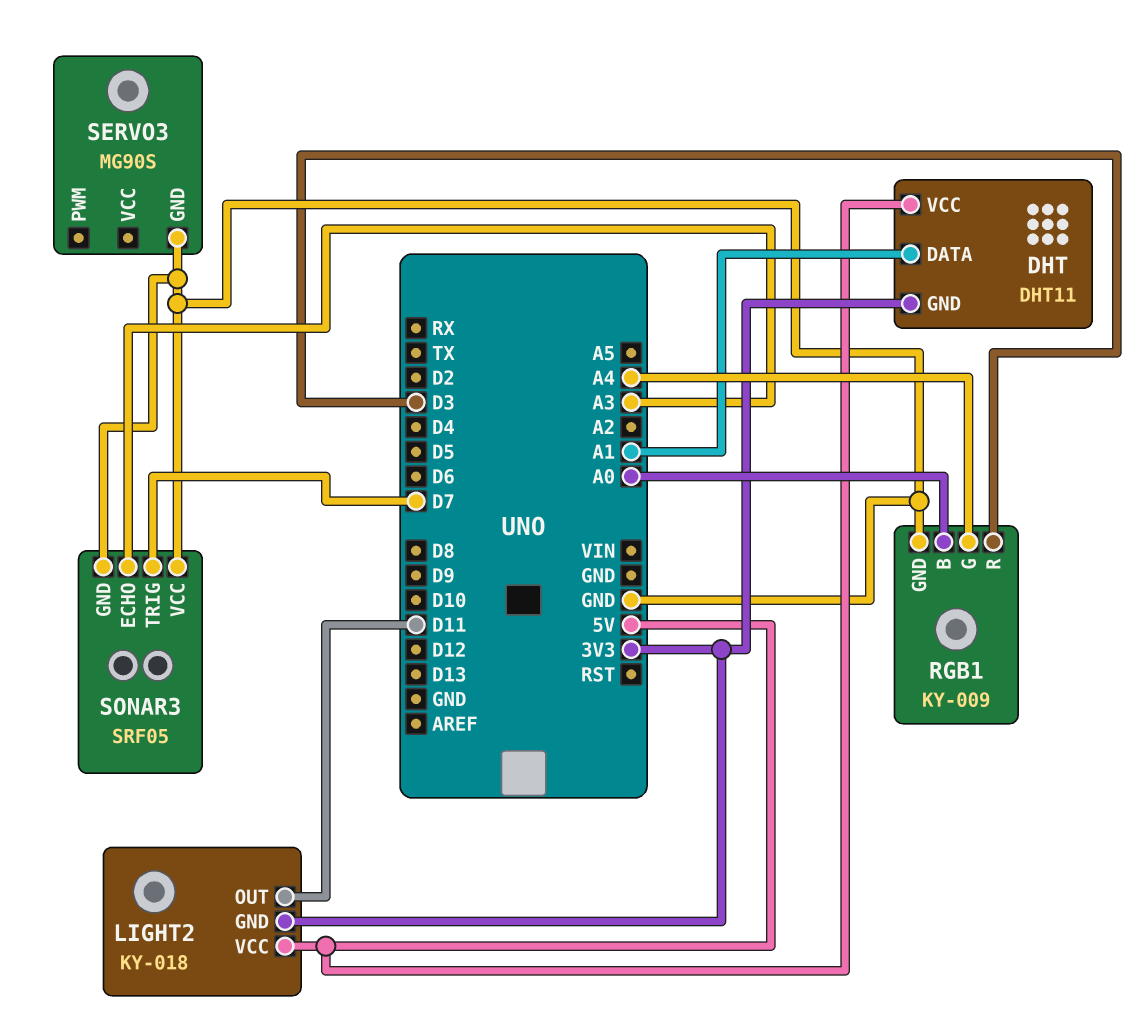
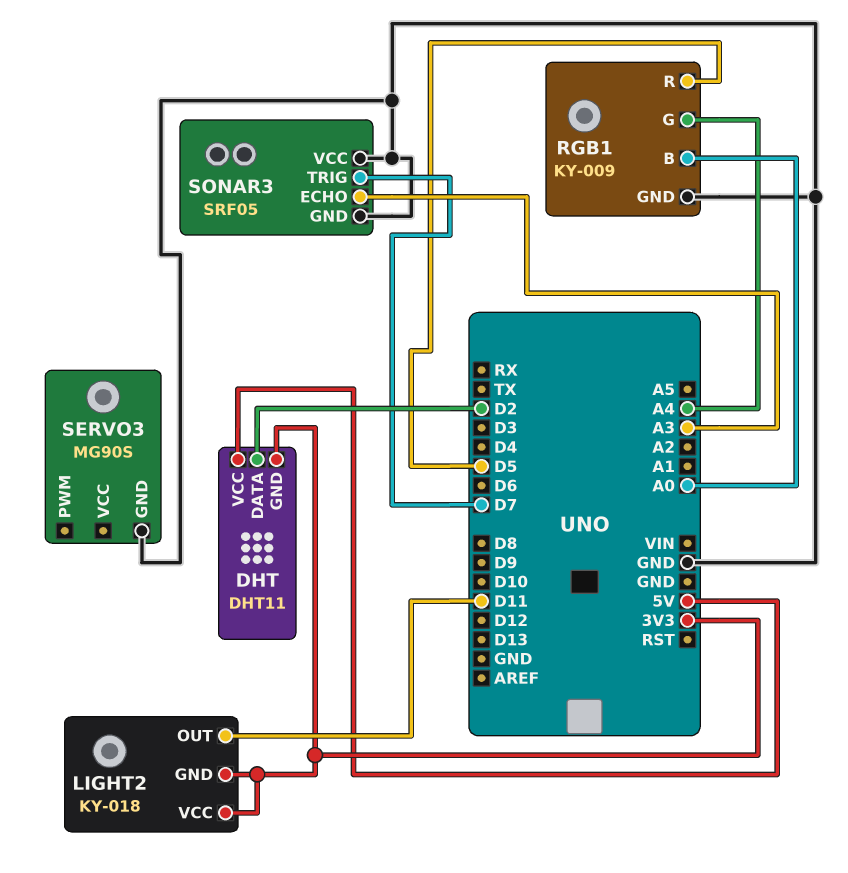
DHT pin DATA: A1 -> D2
LIGHT2 pin VCC: 5V -> 3V3
RGB1 pin R: D3 -> D5

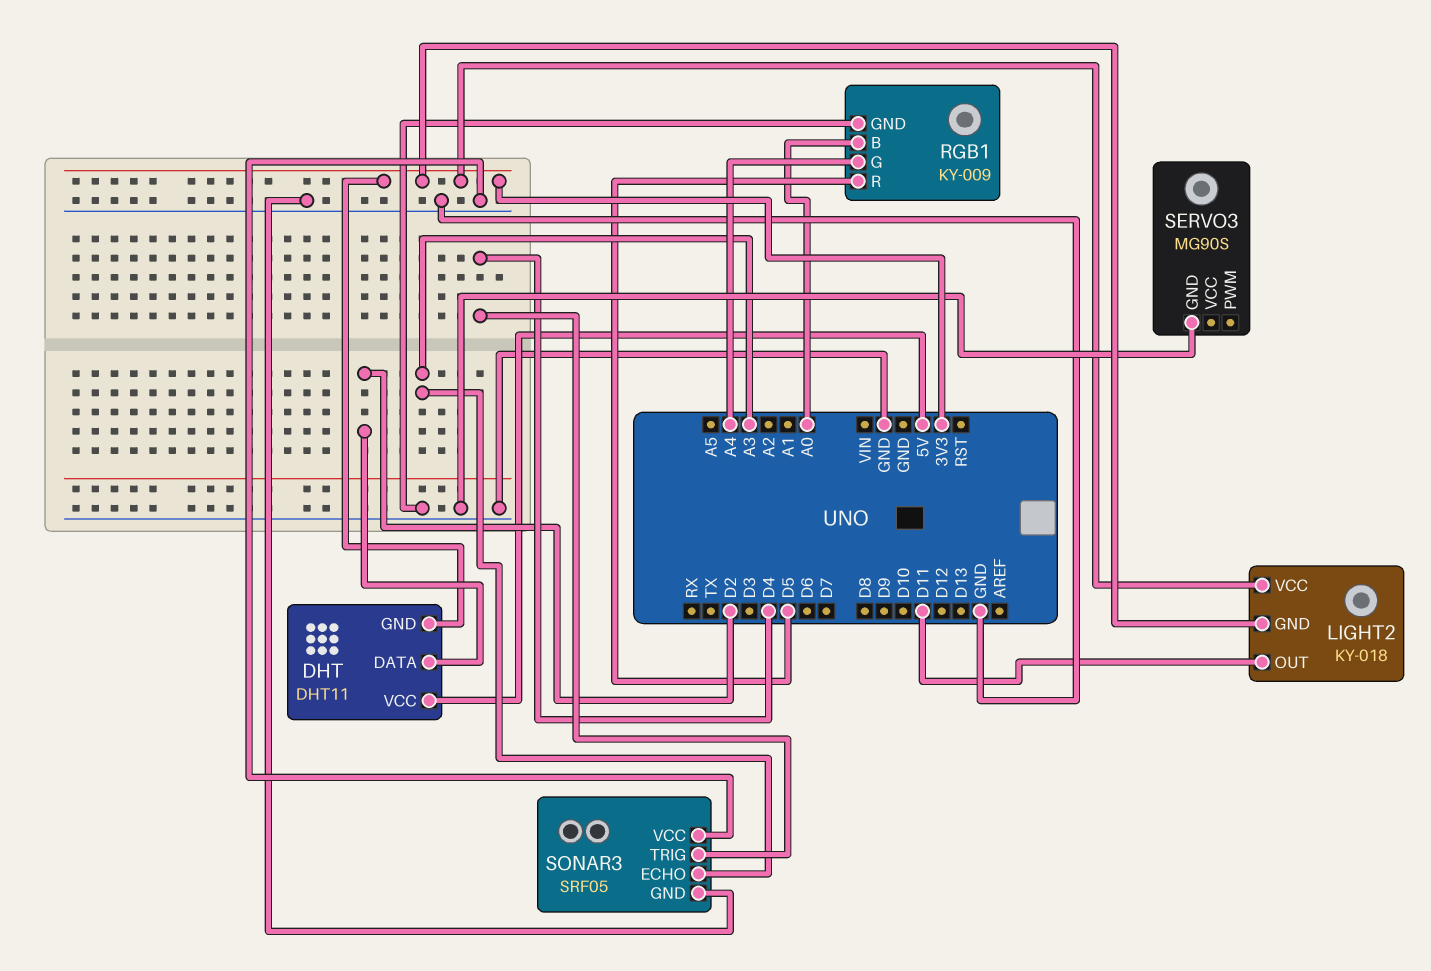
SONAR3 pin TRIG: D7 -> D4

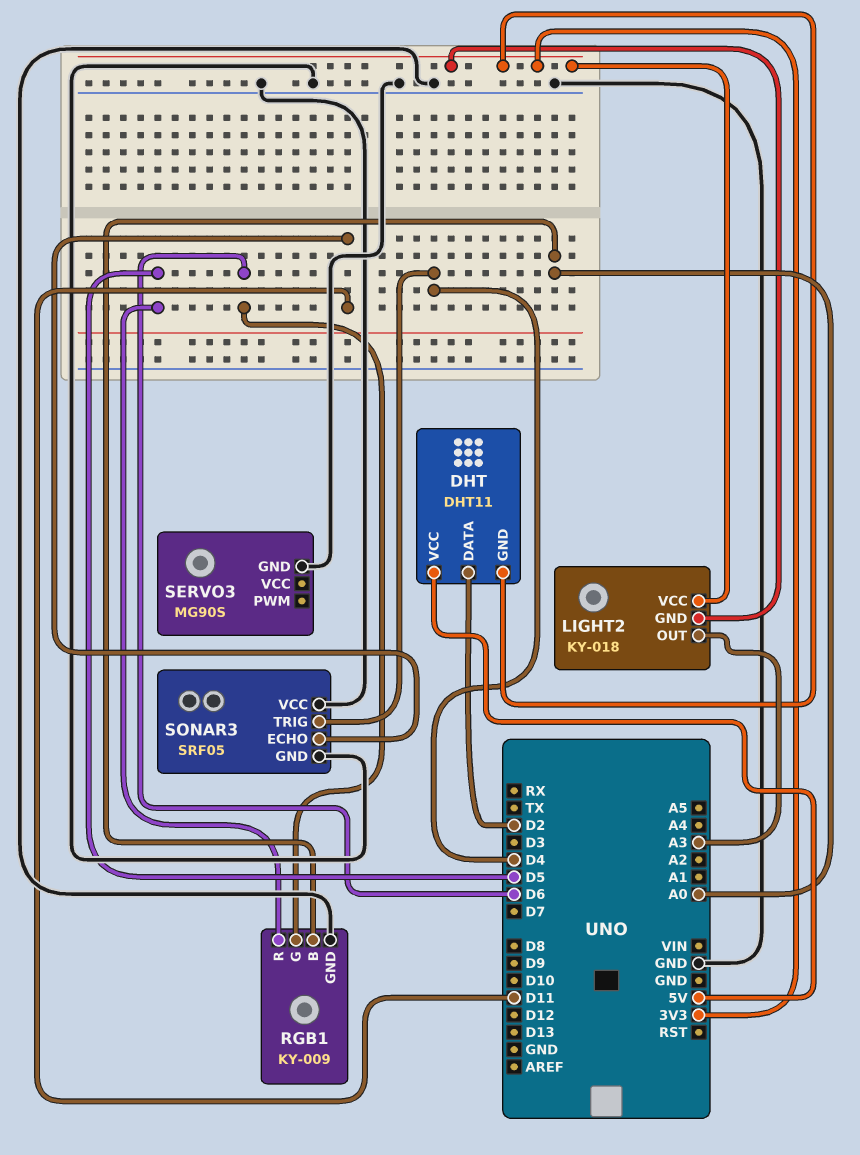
LIGHT2 pin OUT: D11 -> A3
RGB1 pin G: A4 -> D6
SONAR3 pin ECHO: A3 -> D11

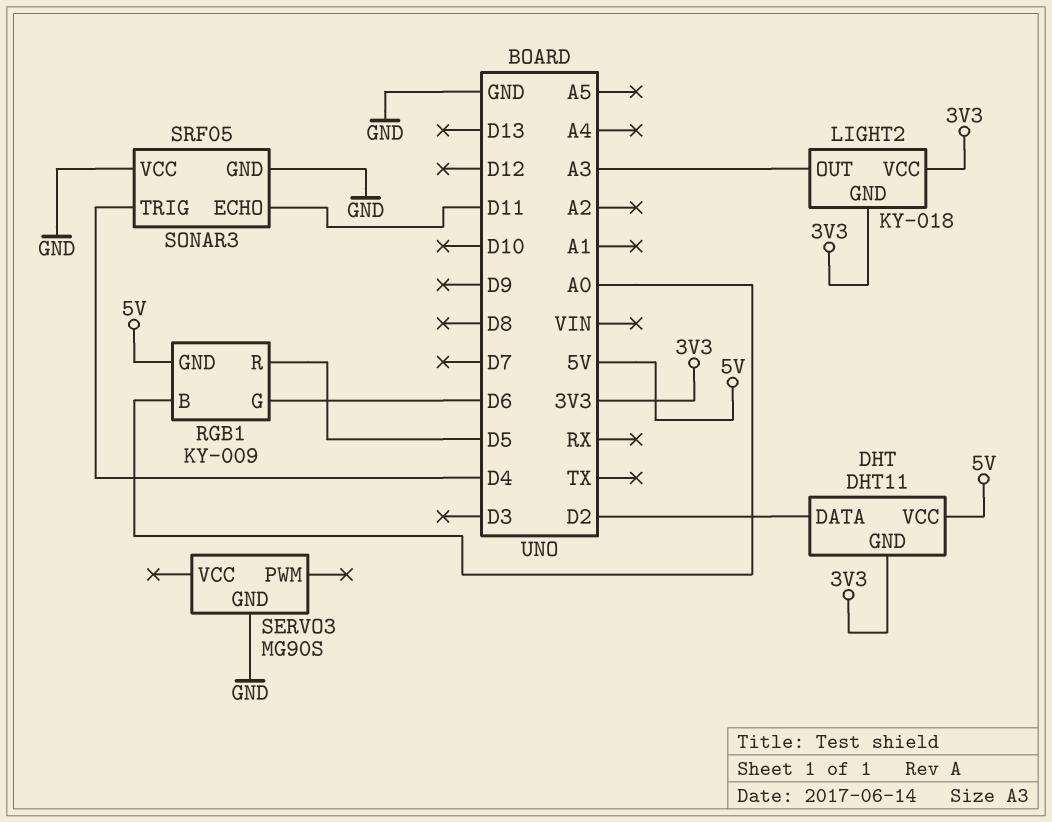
RGB1 pin GND: GND -> 5V

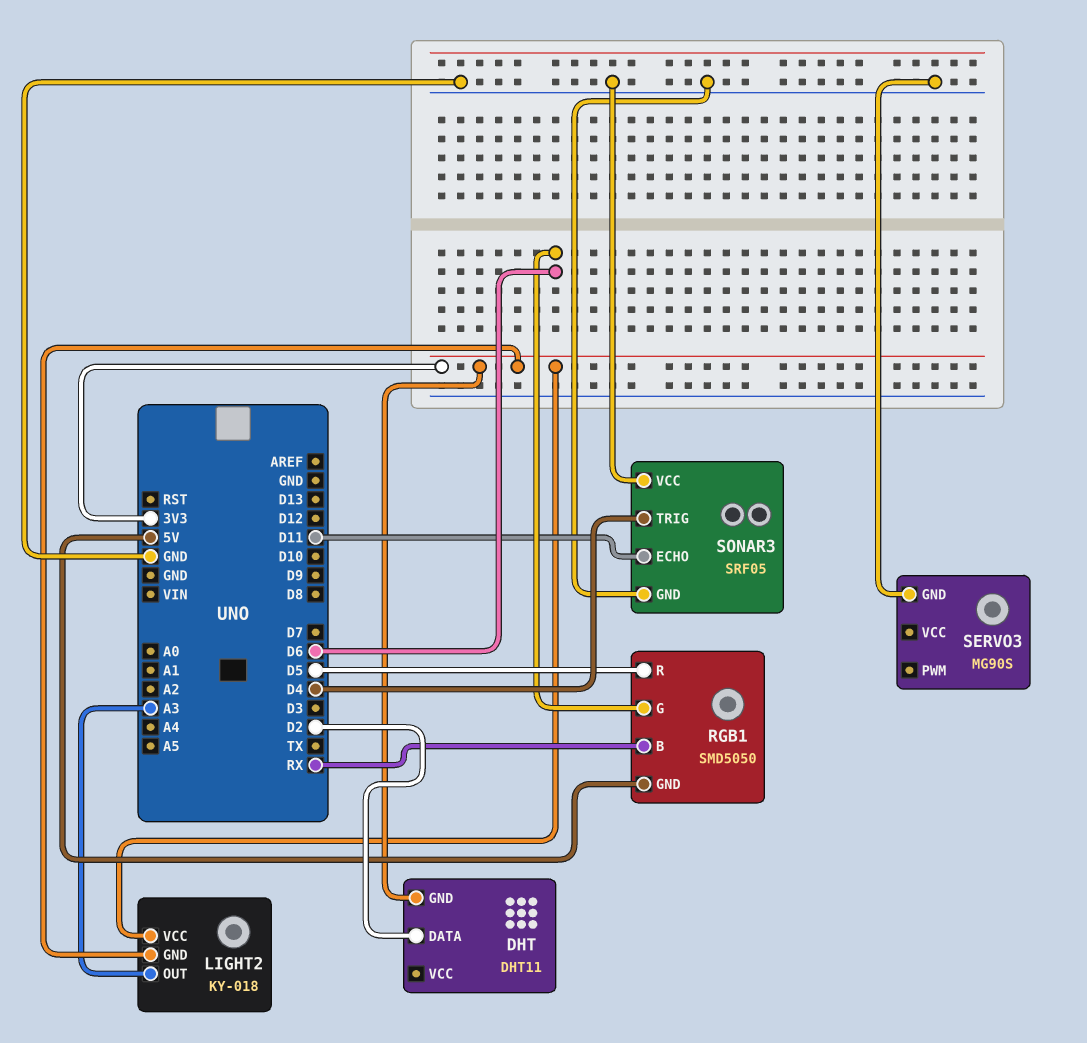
DHT pin VCC: 5V -> none
RGB1: KY-009 -> SMD5050
RGB1 pin B: A0 -> RX

